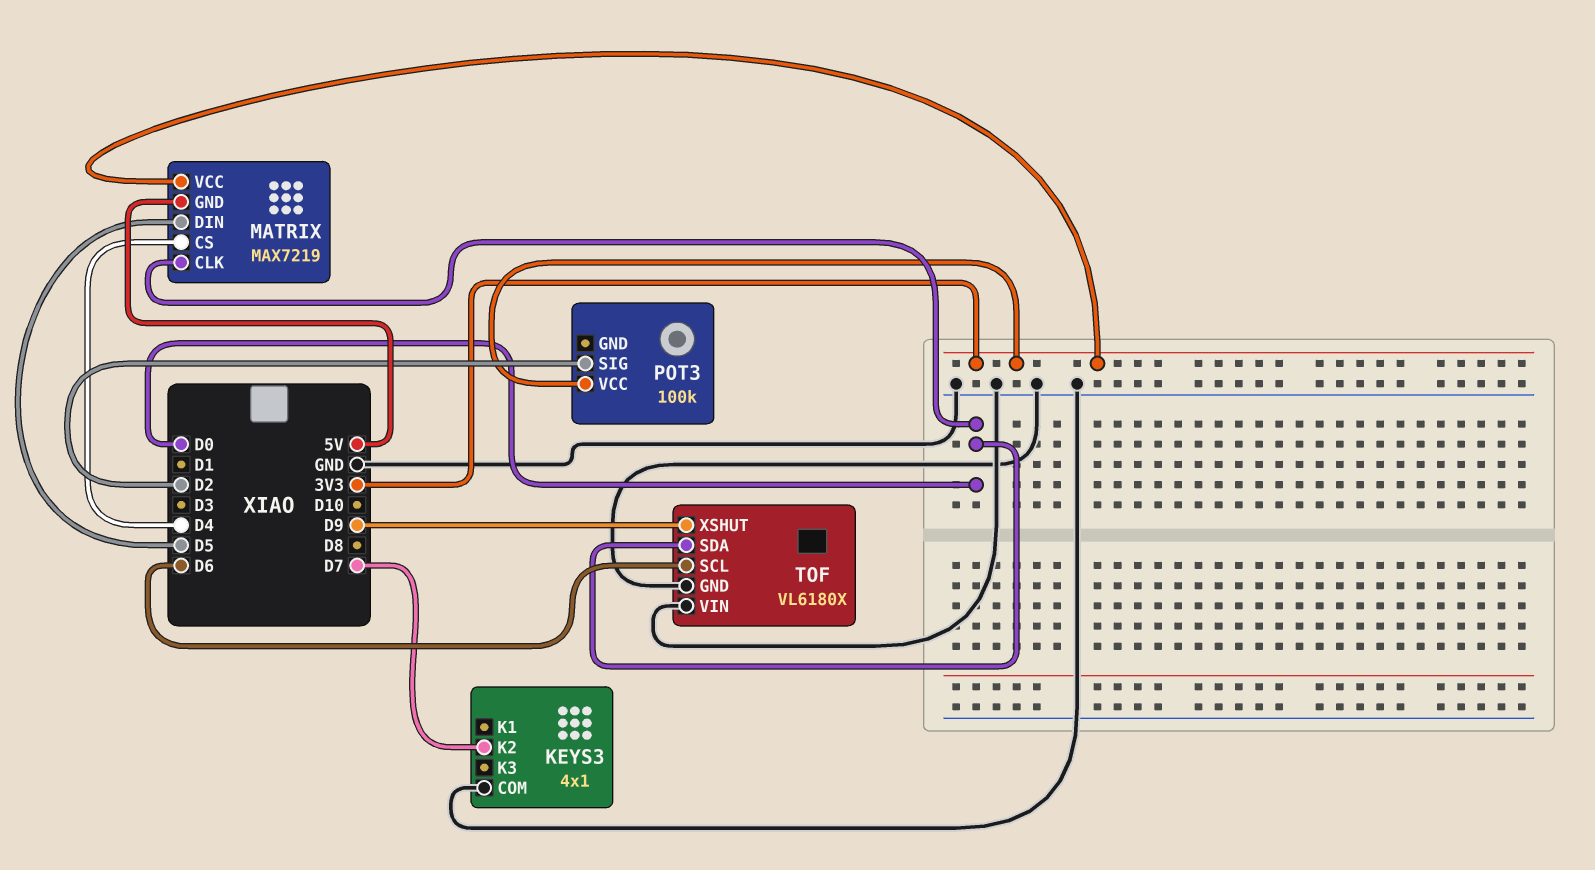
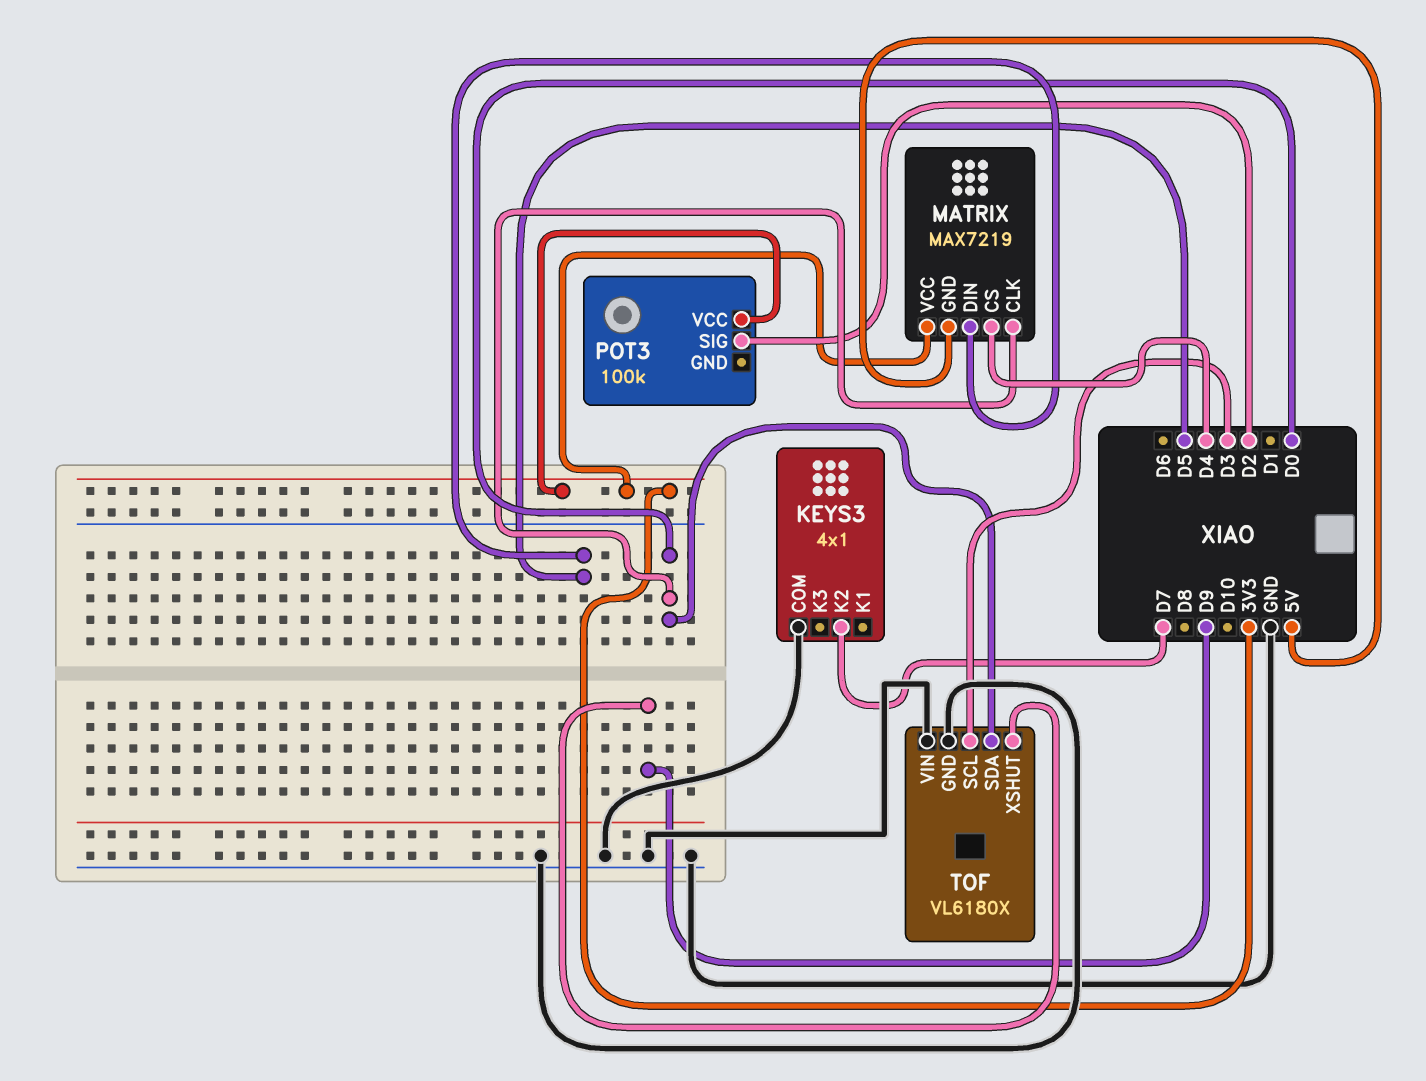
TOF pin SCL: D6 -> D3

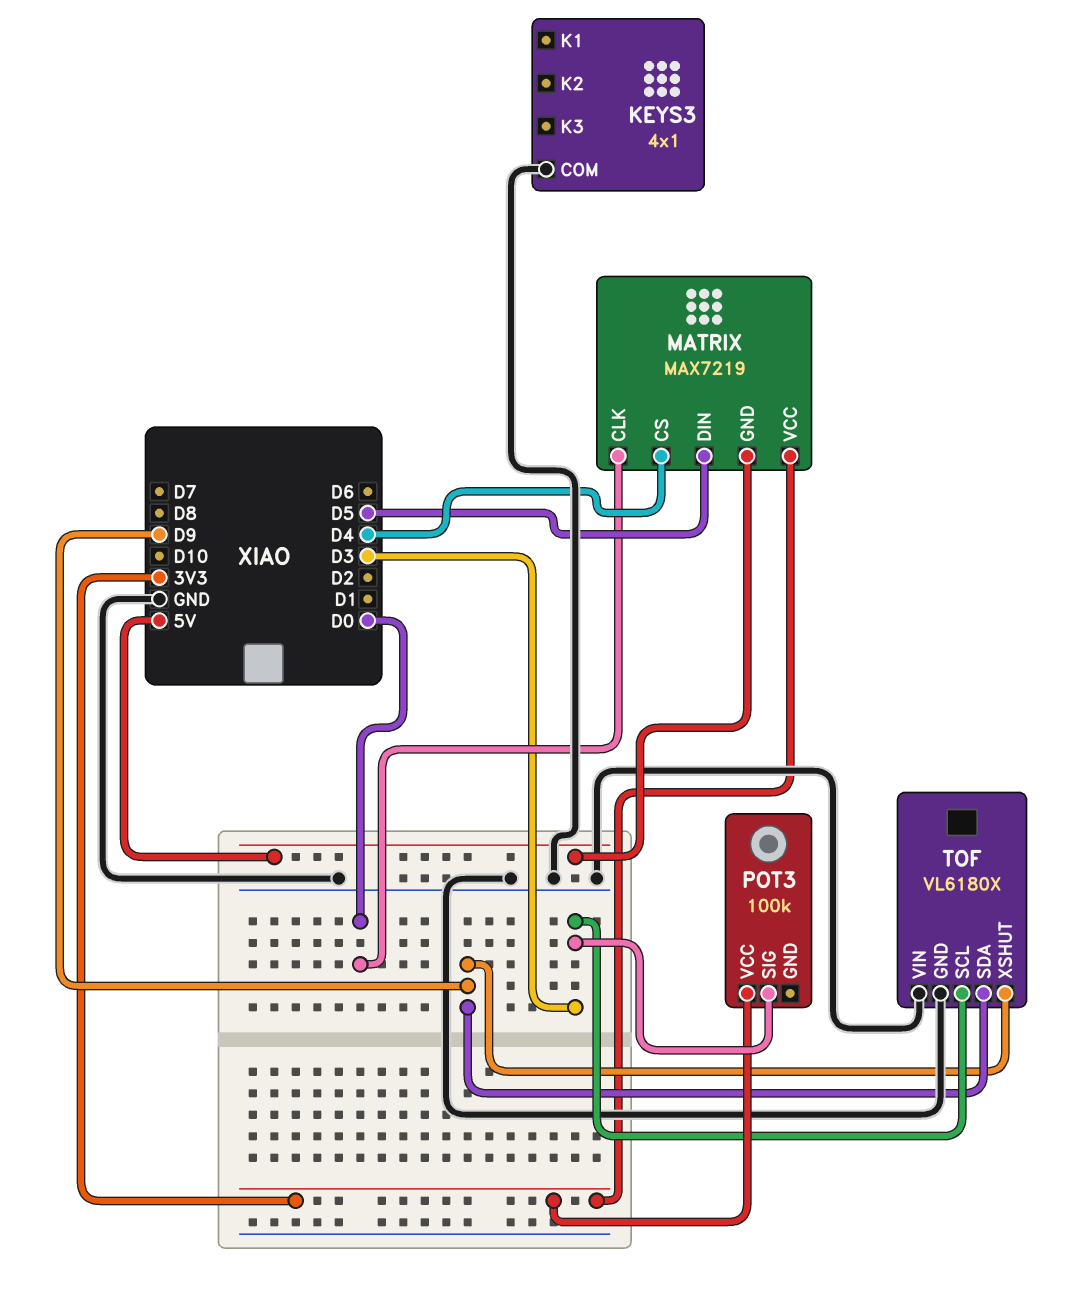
KEYS3 pin K2: D7 -> none
POT3 pin SIG: D2 -> D3
TOF pin SDA: D0 -> D9

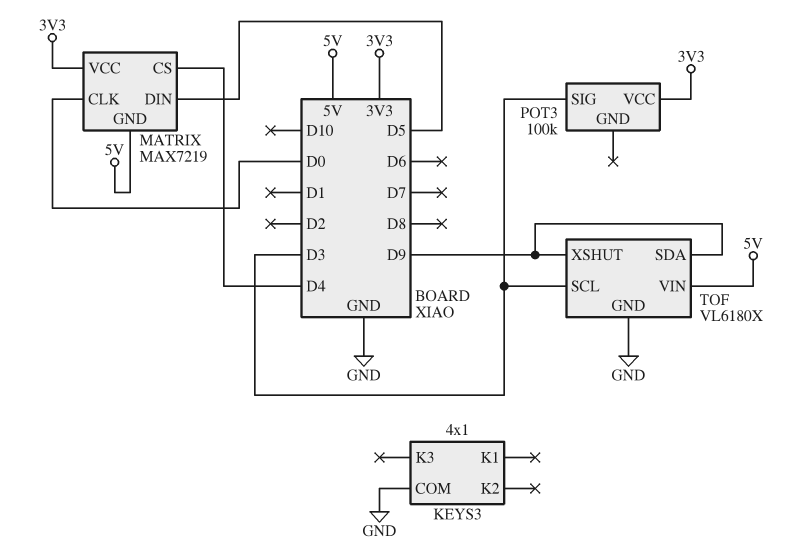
TOF pin VIN: GND -> 5V

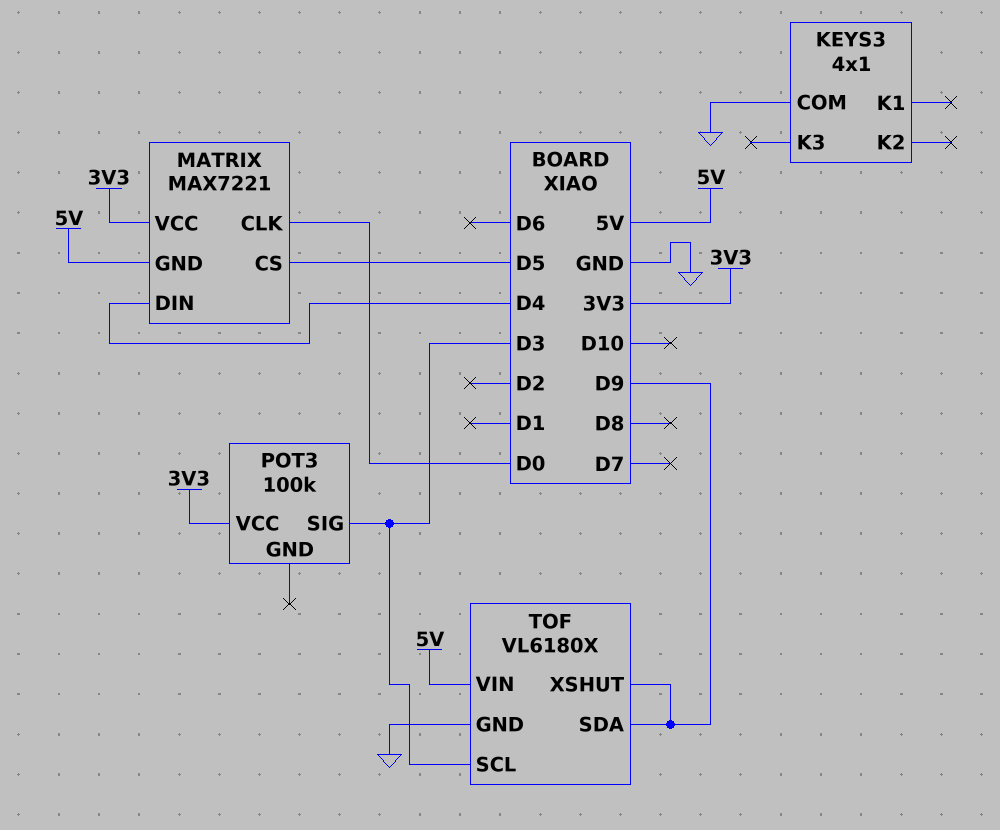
MATRIX: MAX7219 -> MAX7221
MATRIX pin CS: D4 -> D5
MATRIX pin DIN: D5 -> D4

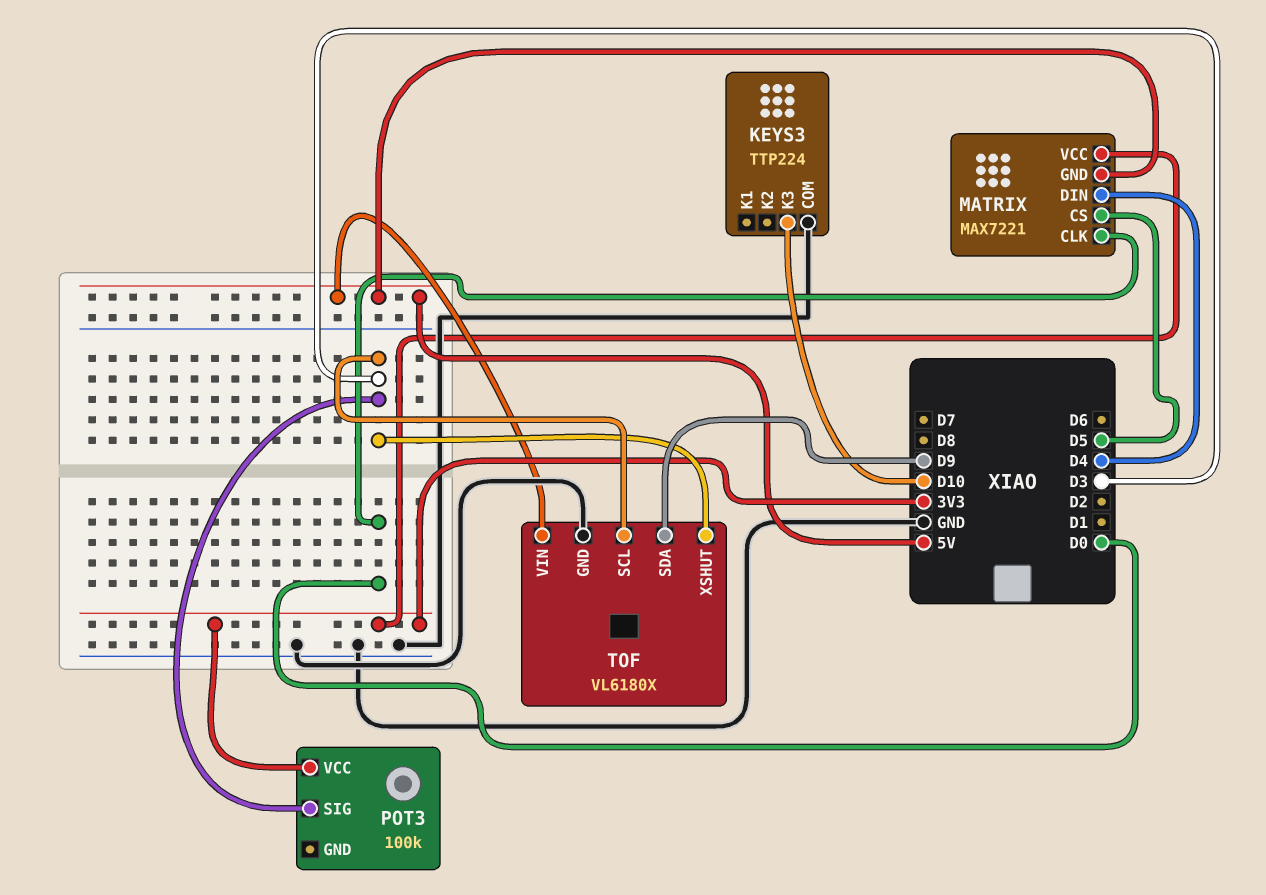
KEYS3: 4x1 -> TTP224
KEYS3 pin K3: none -> D10
TOF pin XSHUT: D9 -> D3

